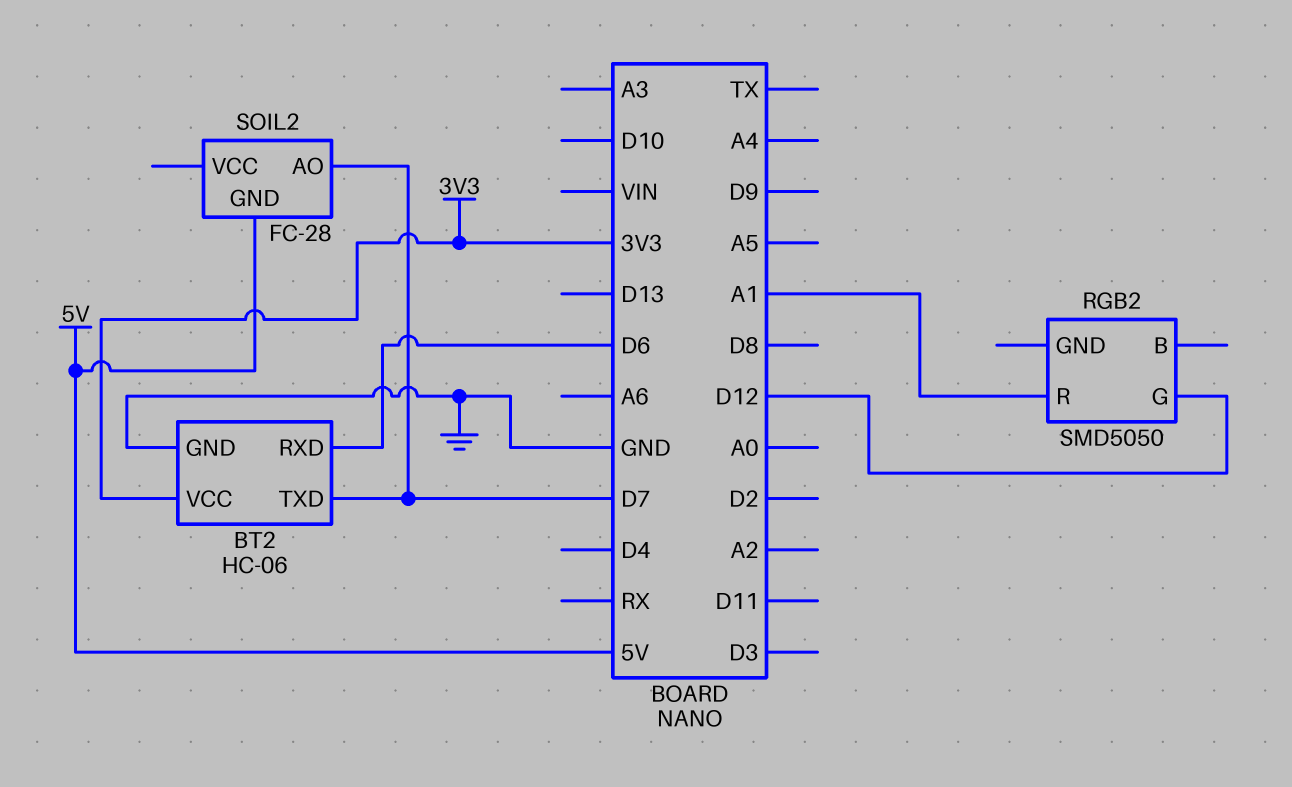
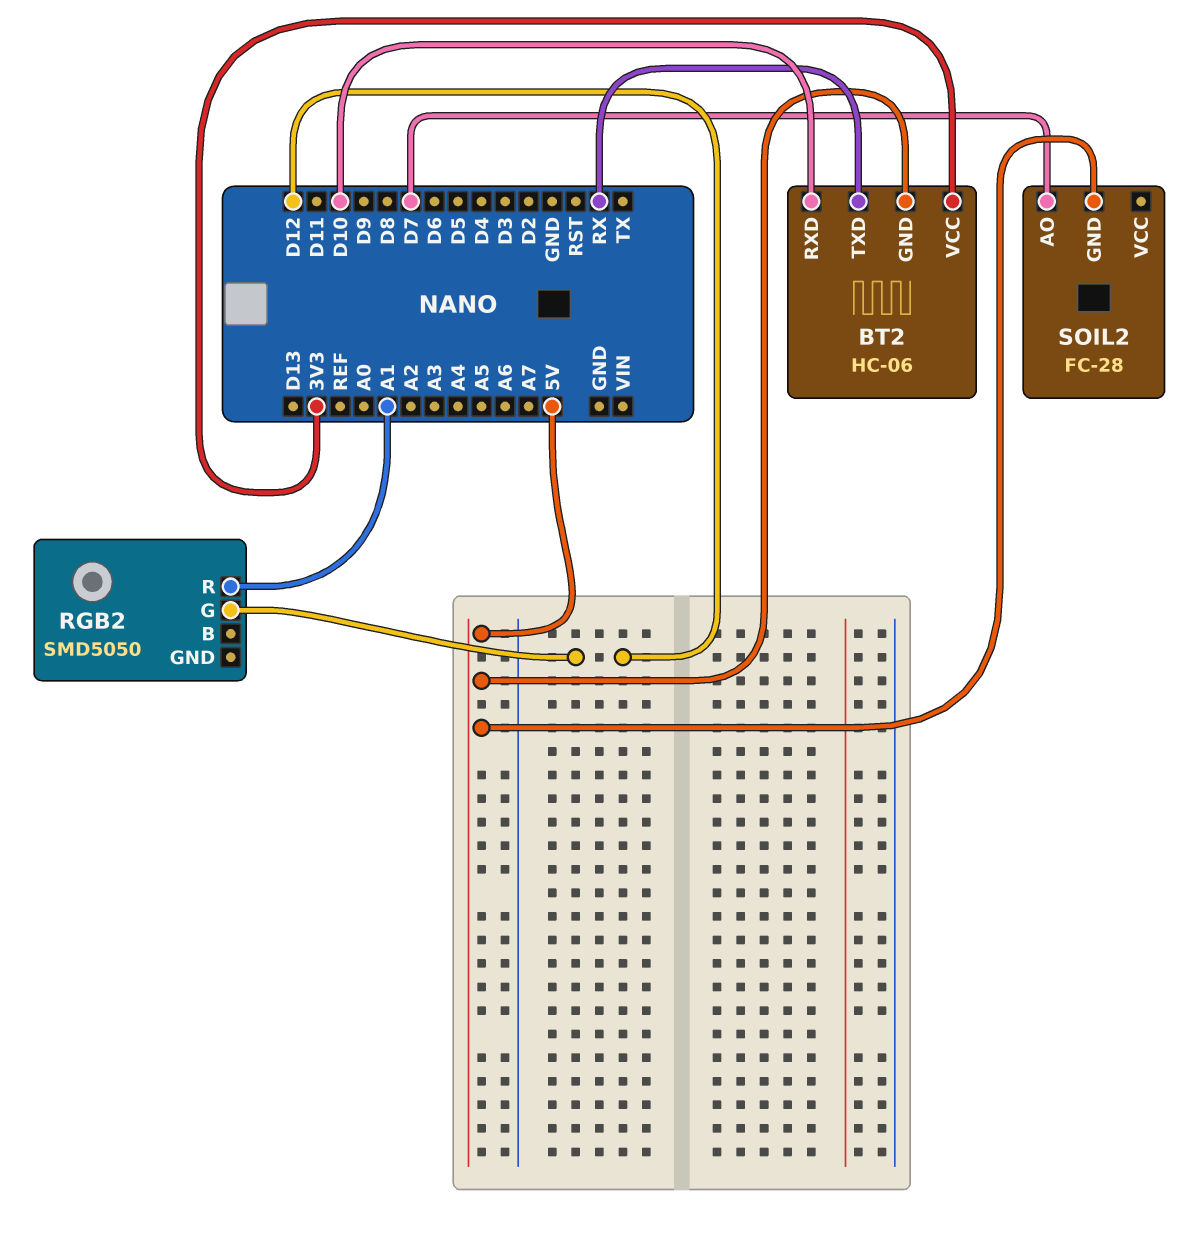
BT2 pin GND: GND -> 5V
BT2 pin RXD: D6 -> D10
BT2 pin TXD: D7 -> RX

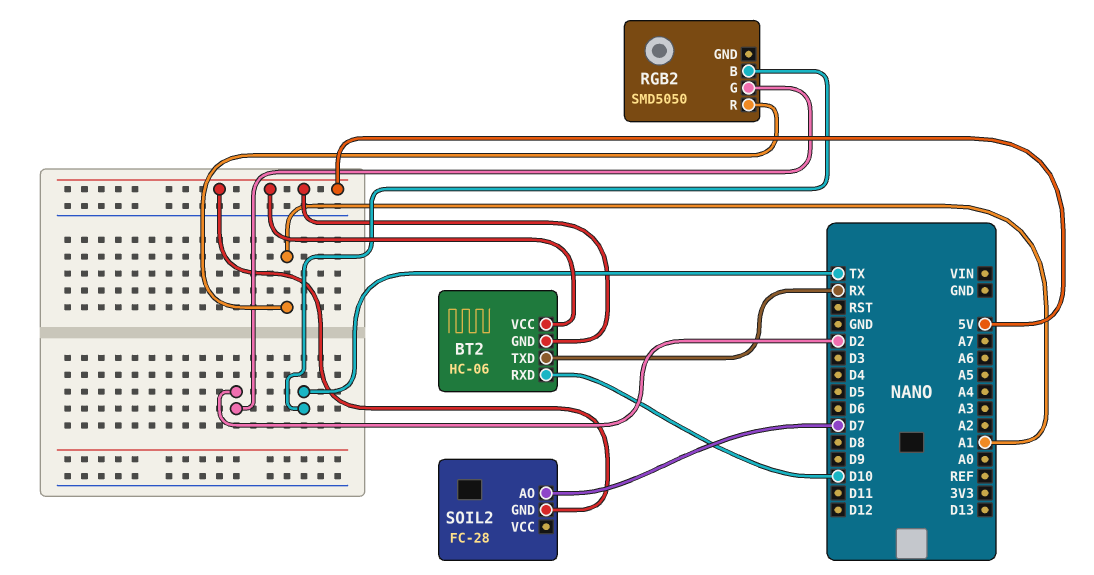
BT2 pin VCC: 3V3 -> 5V
RGB2 pin B: none -> TX
RGB2 pin G: D12 -> D2

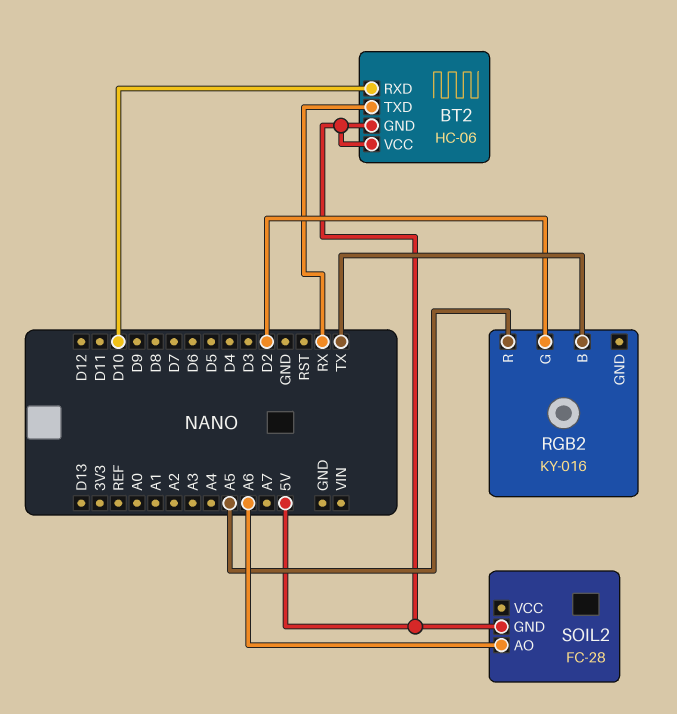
RGB2: SMD5050 -> KY-016
RGB2 pin R: A1 -> A5
SOIL2 pin AO: D7 -> A6

